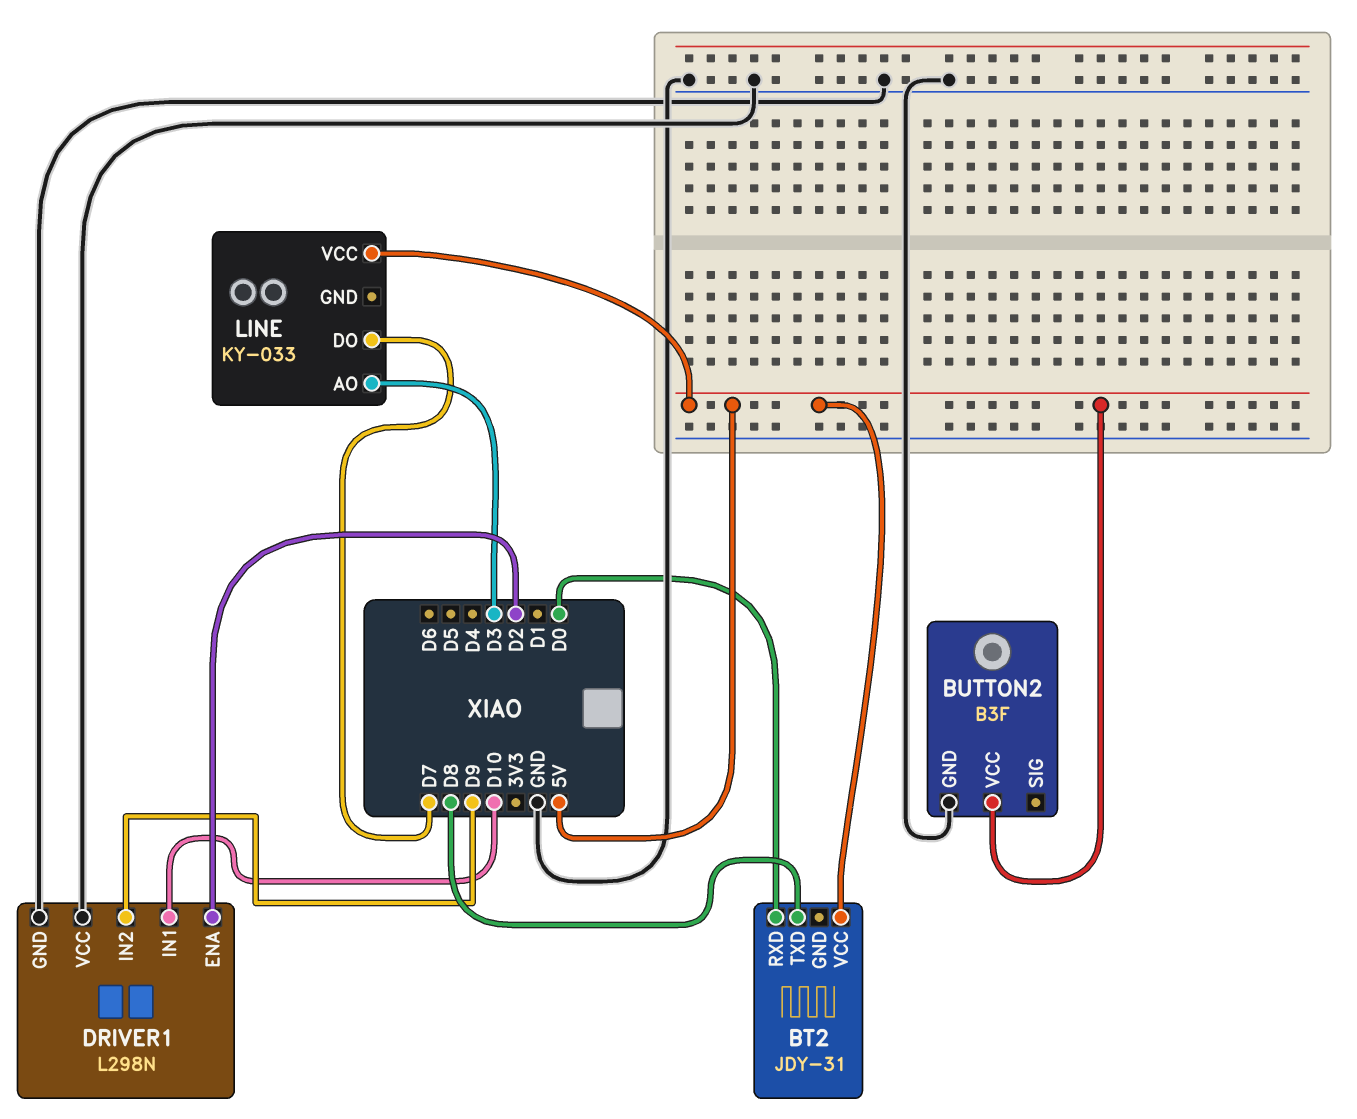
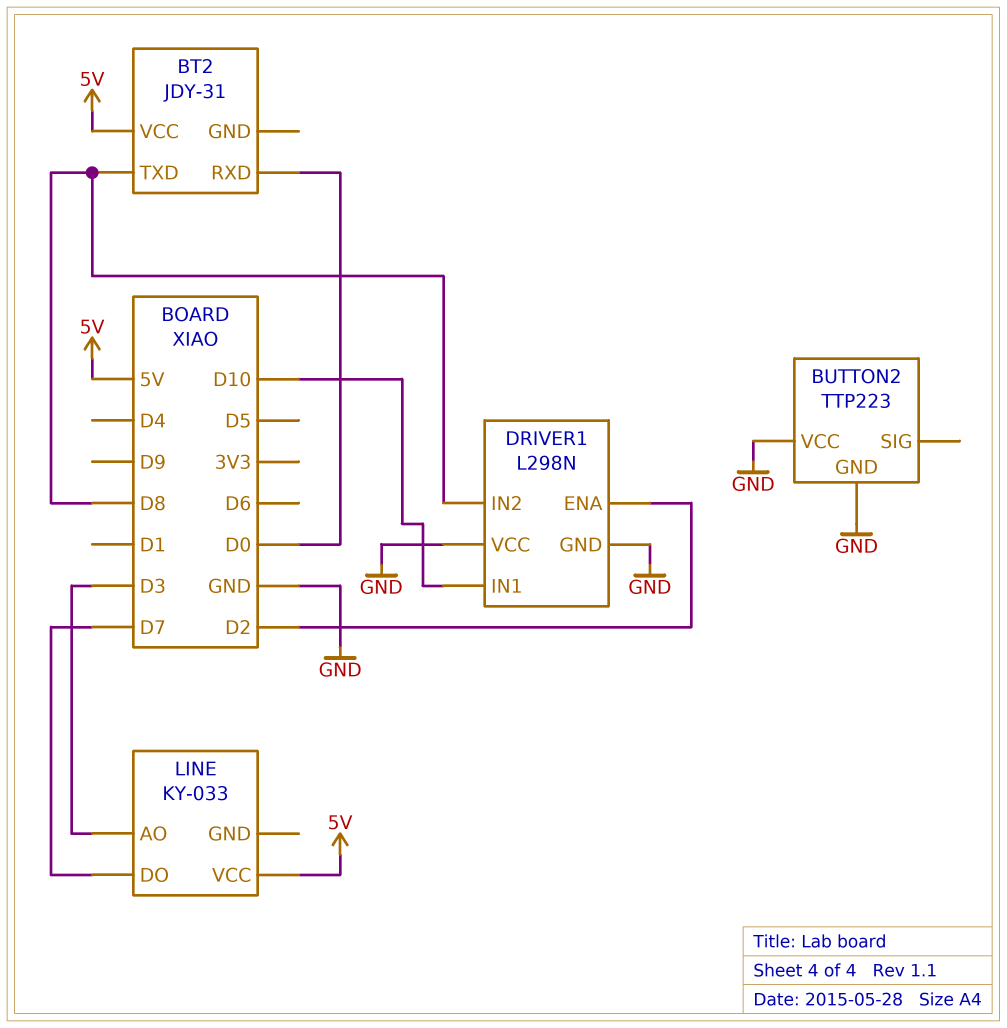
BUTTON2: B3F -> TTP223
BUTTON2 pin VCC: 5V -> GND
DRIVER1 pin IN2: D9 -> D8

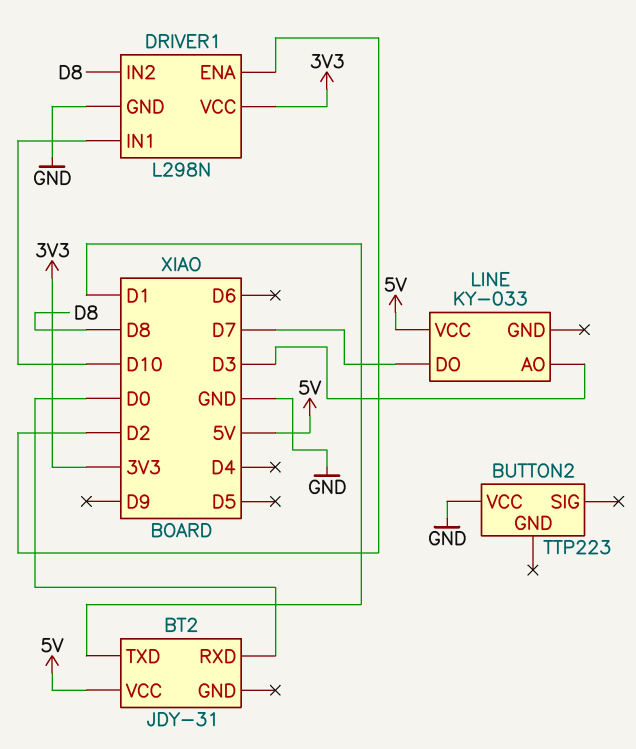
BT2 pin TXD: D8 -> D1
BUTTON2 pin GND: GND -> none
DRIVER1 pin VCC: GND -> 3V3

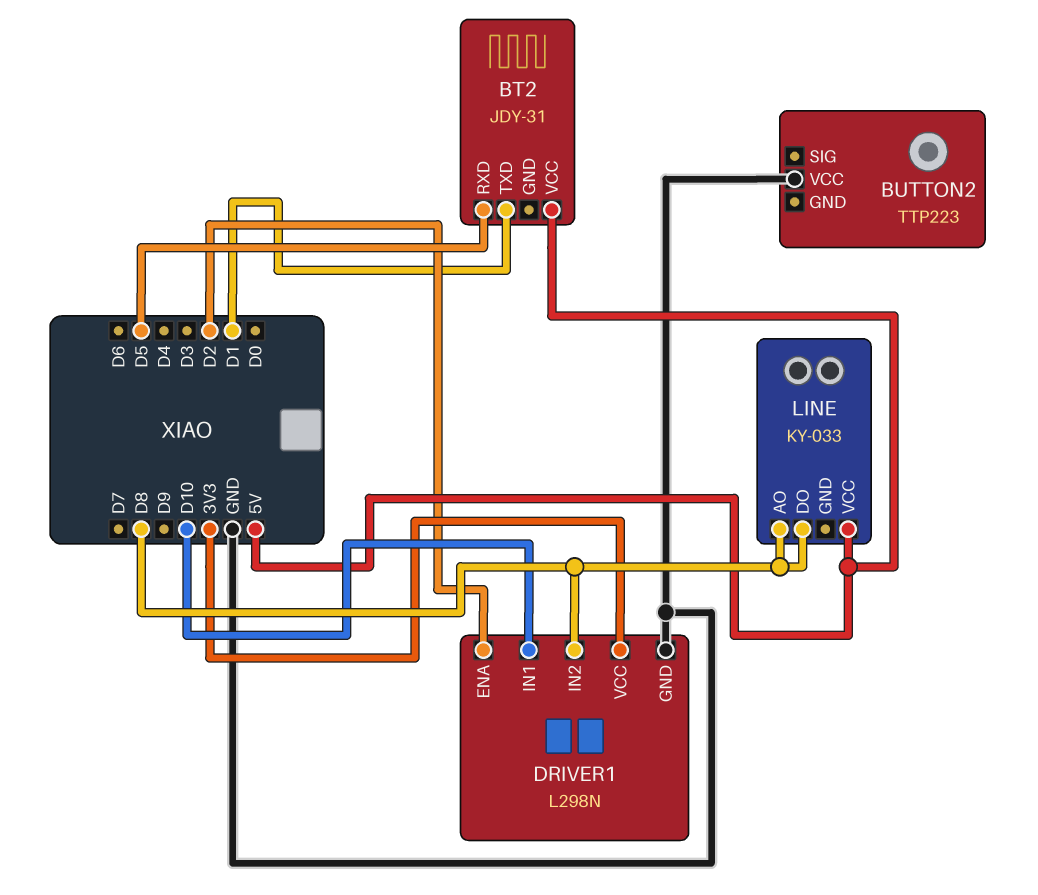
BT2 pin RXD: D0 -> D5
LINE pin AO: D3 -> D8
LINE pin DO: D7 -> D8

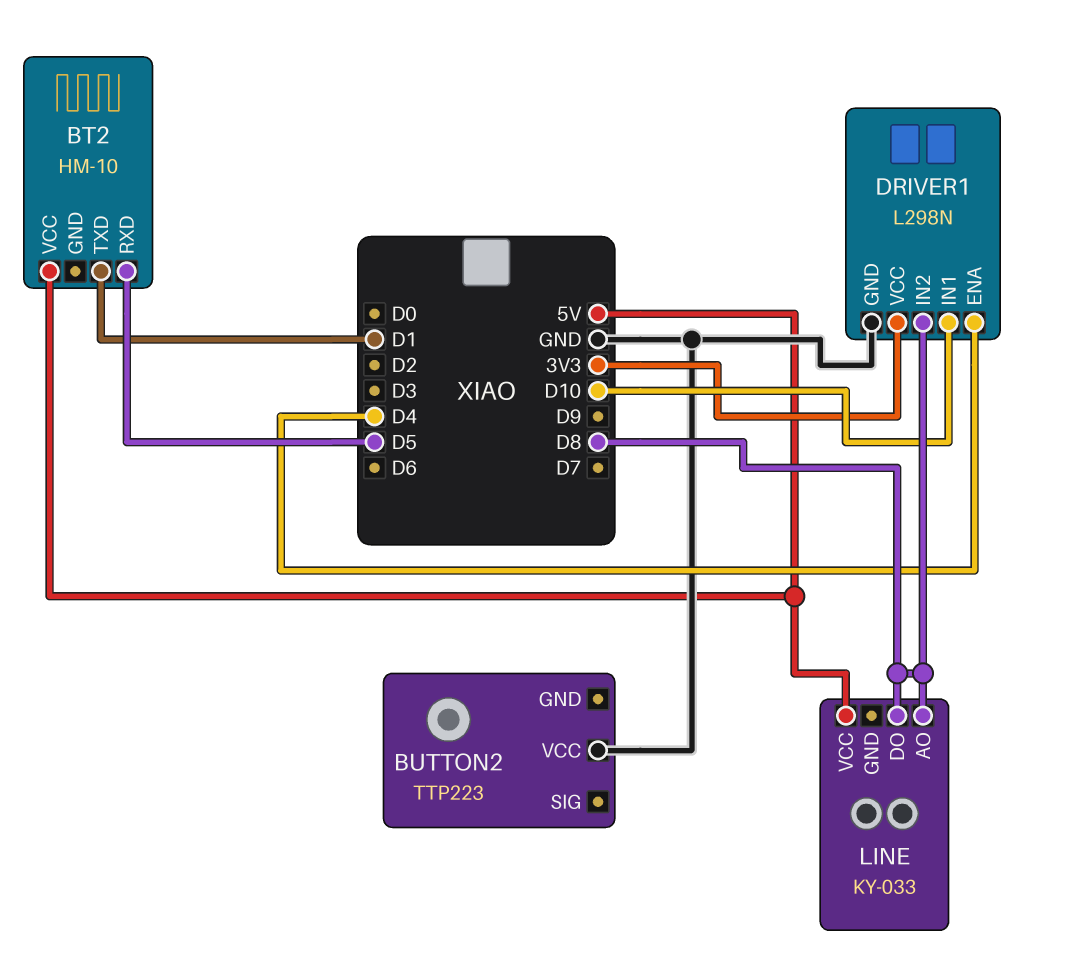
BT2: JDY-31 -> HM-10
DRIVER1 pin ENA: D2 -> D4

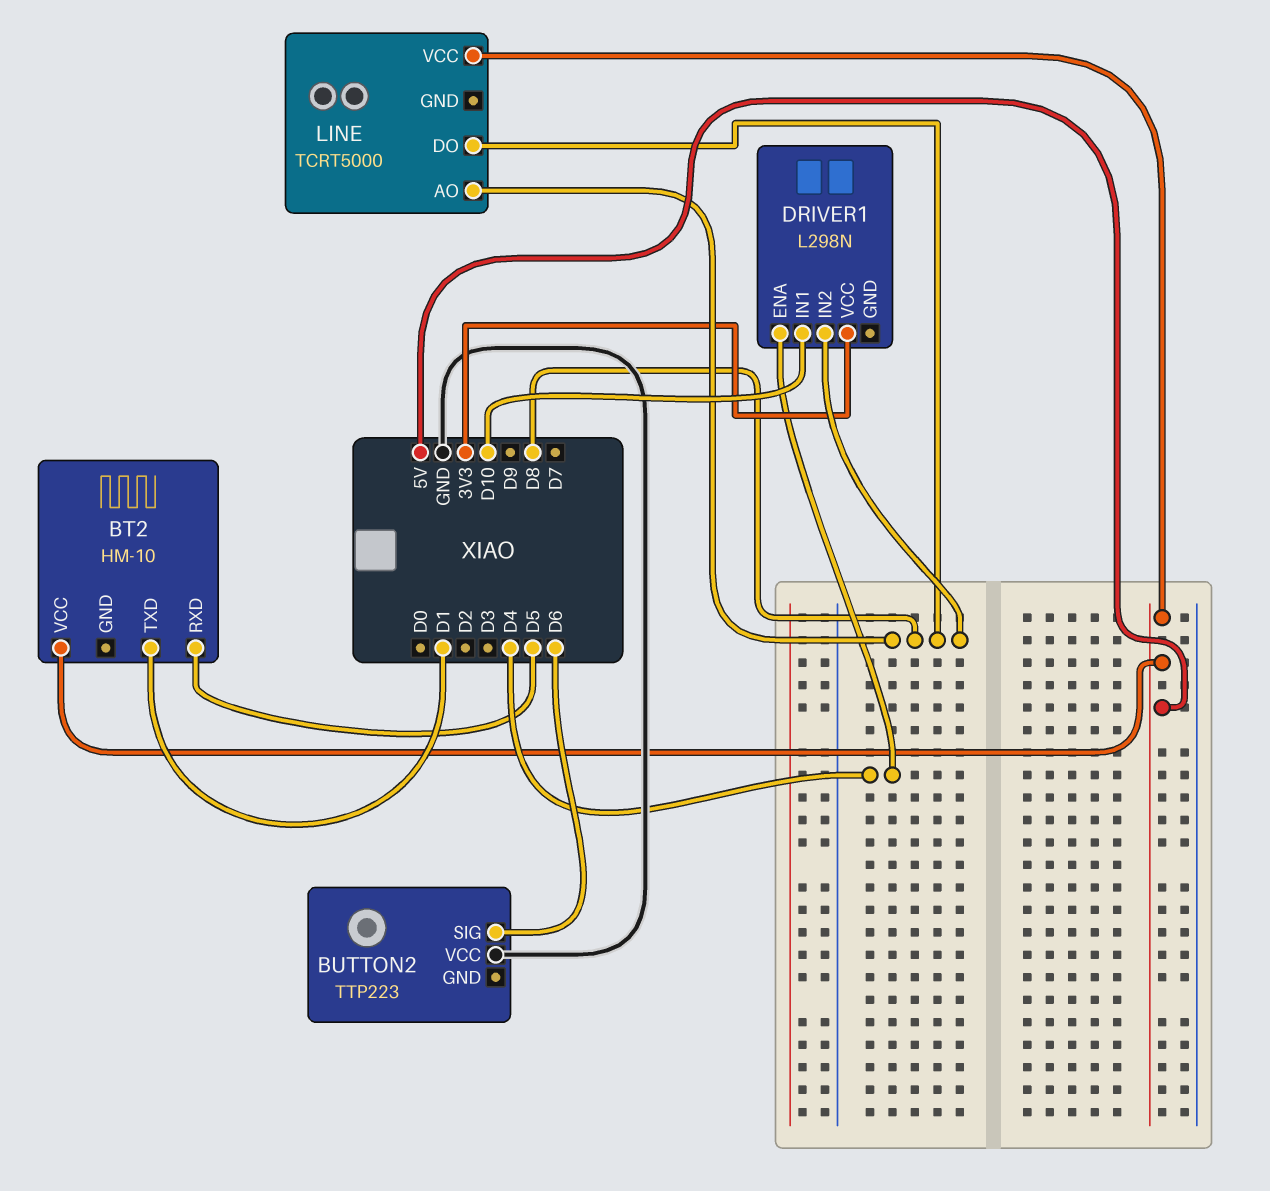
BUTTON2 pin SIG: none -> D6
DRIVER1 pin GND: GND -> none
LINE: KY-033 -> TCRT5000

